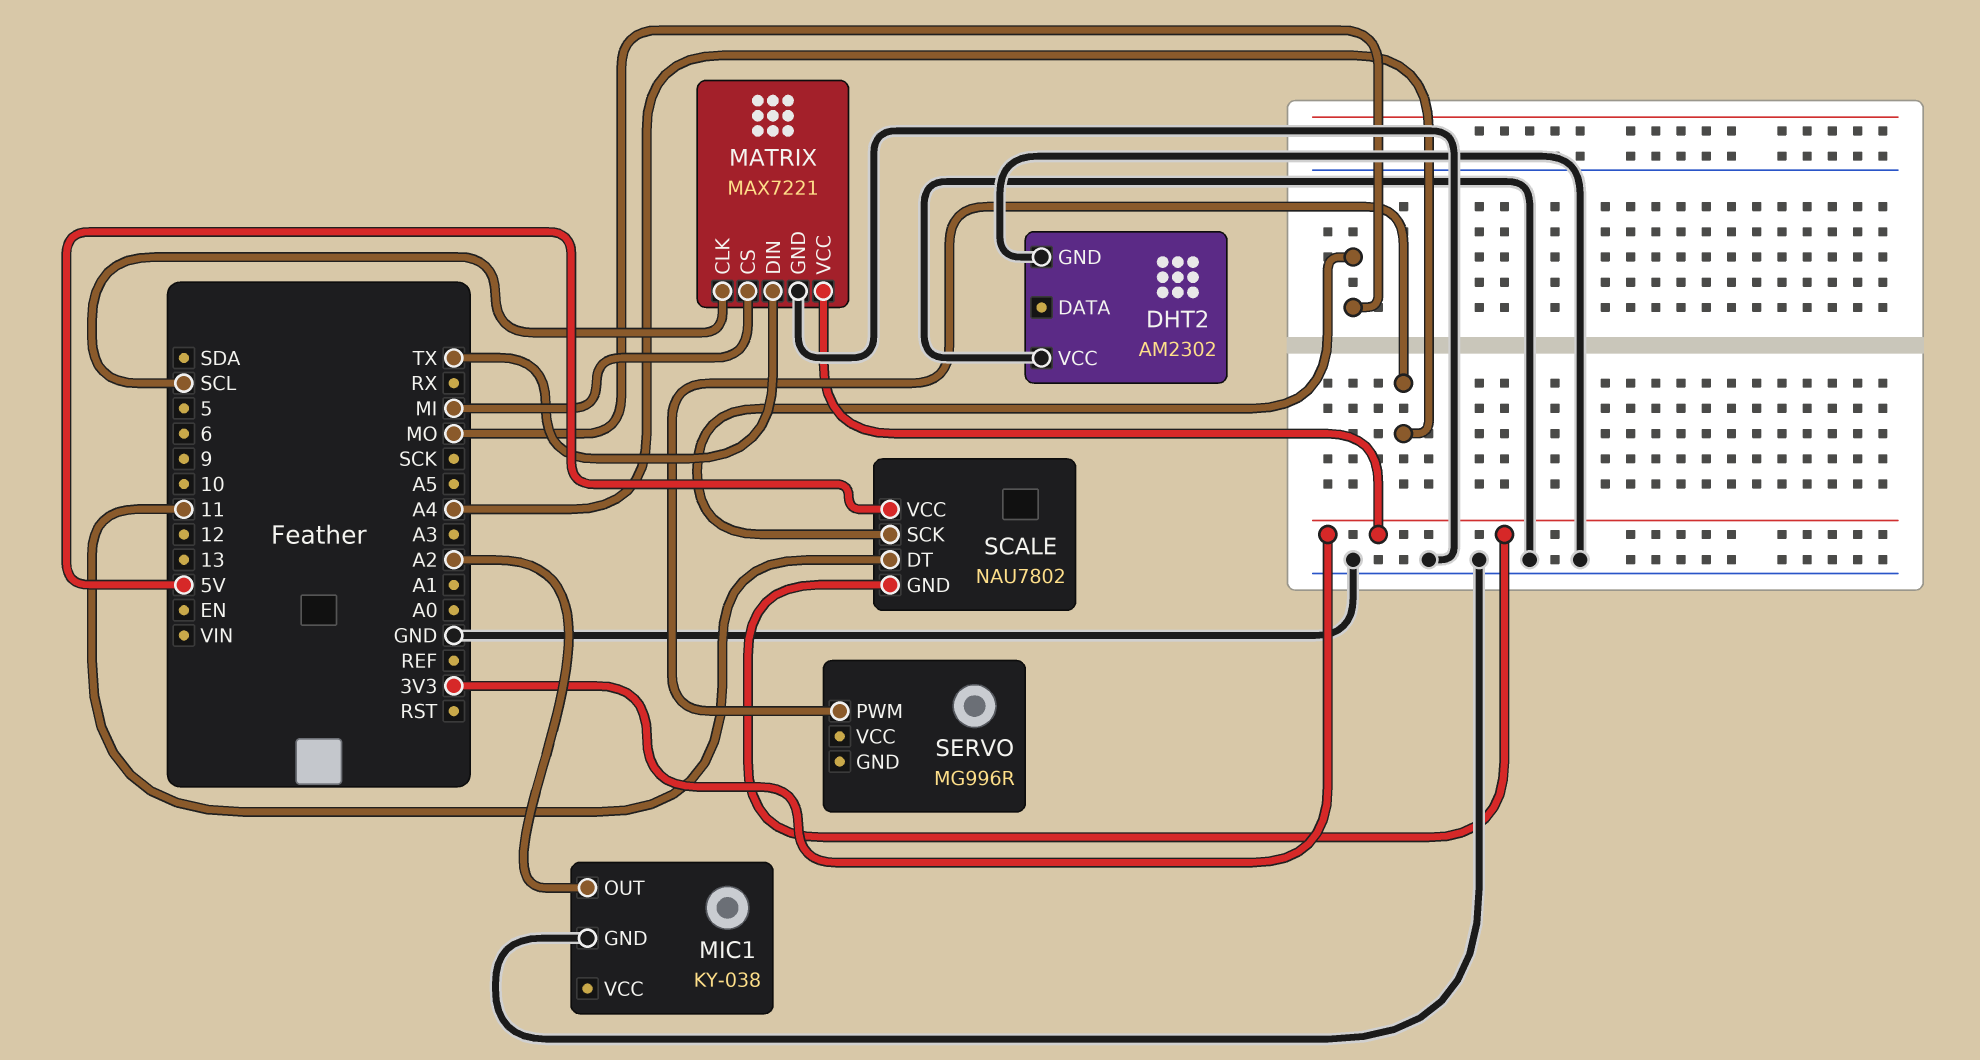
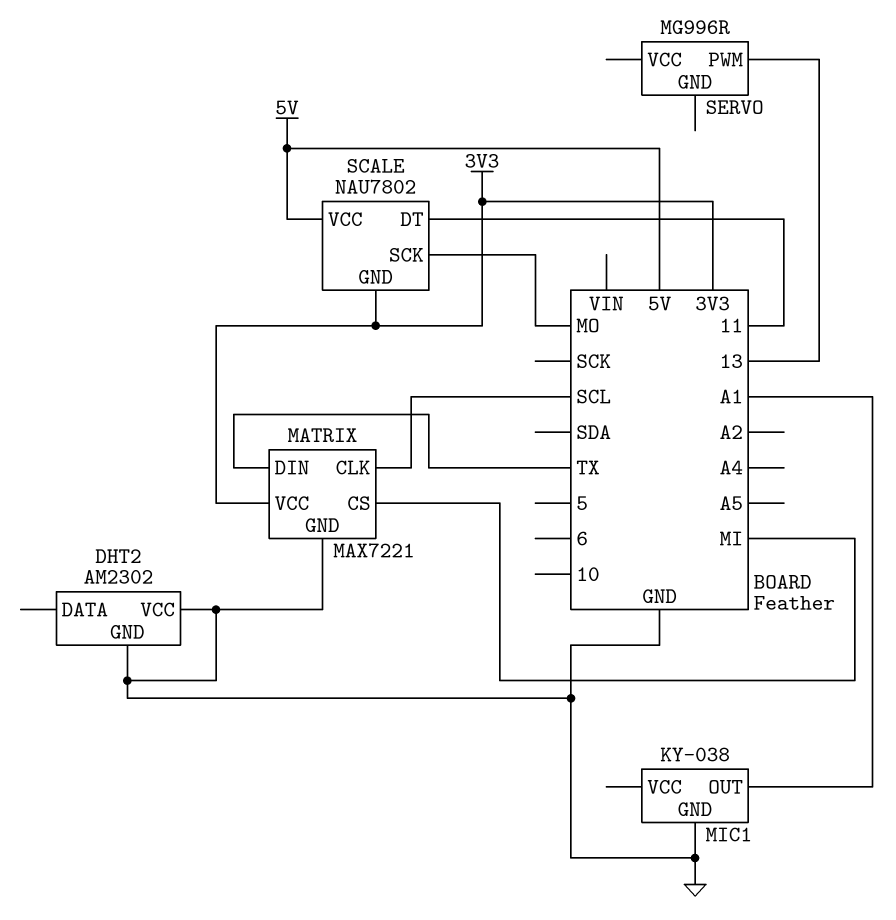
MIC1 pin OUT: A2 -> A1
SERVO pin PWM: A4 -> 13

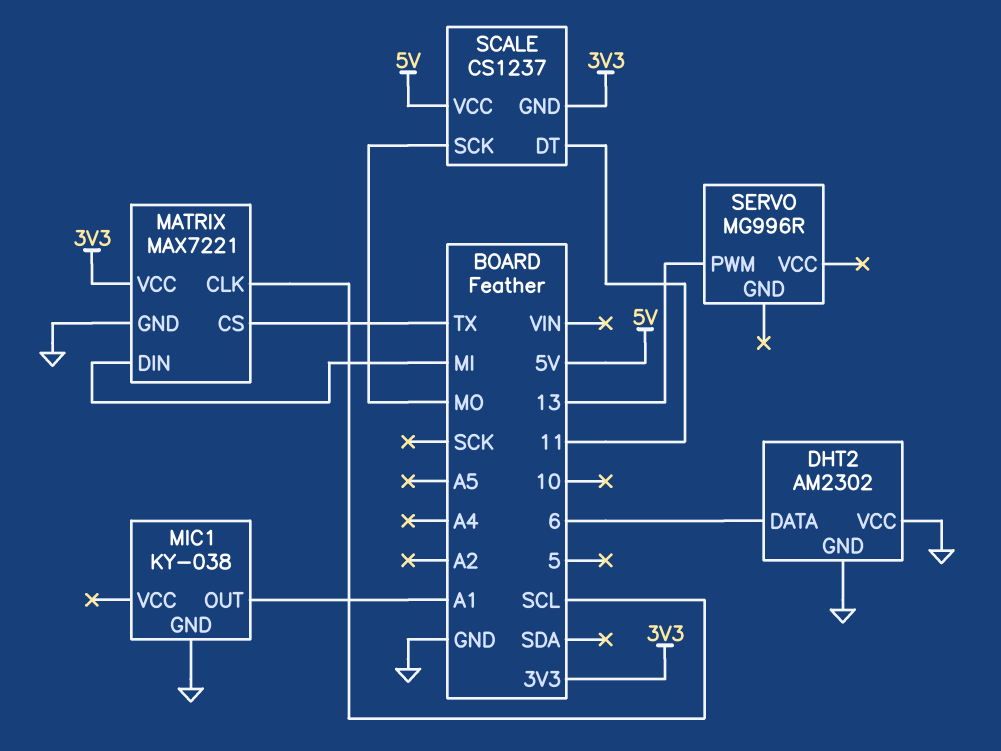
DHT2 pin DATA: none -> 6
MATRIX pin CS: MI -> TX
MATRIX pin DIN: TX -> MI
SCALE: NAU7802 -> CS1237

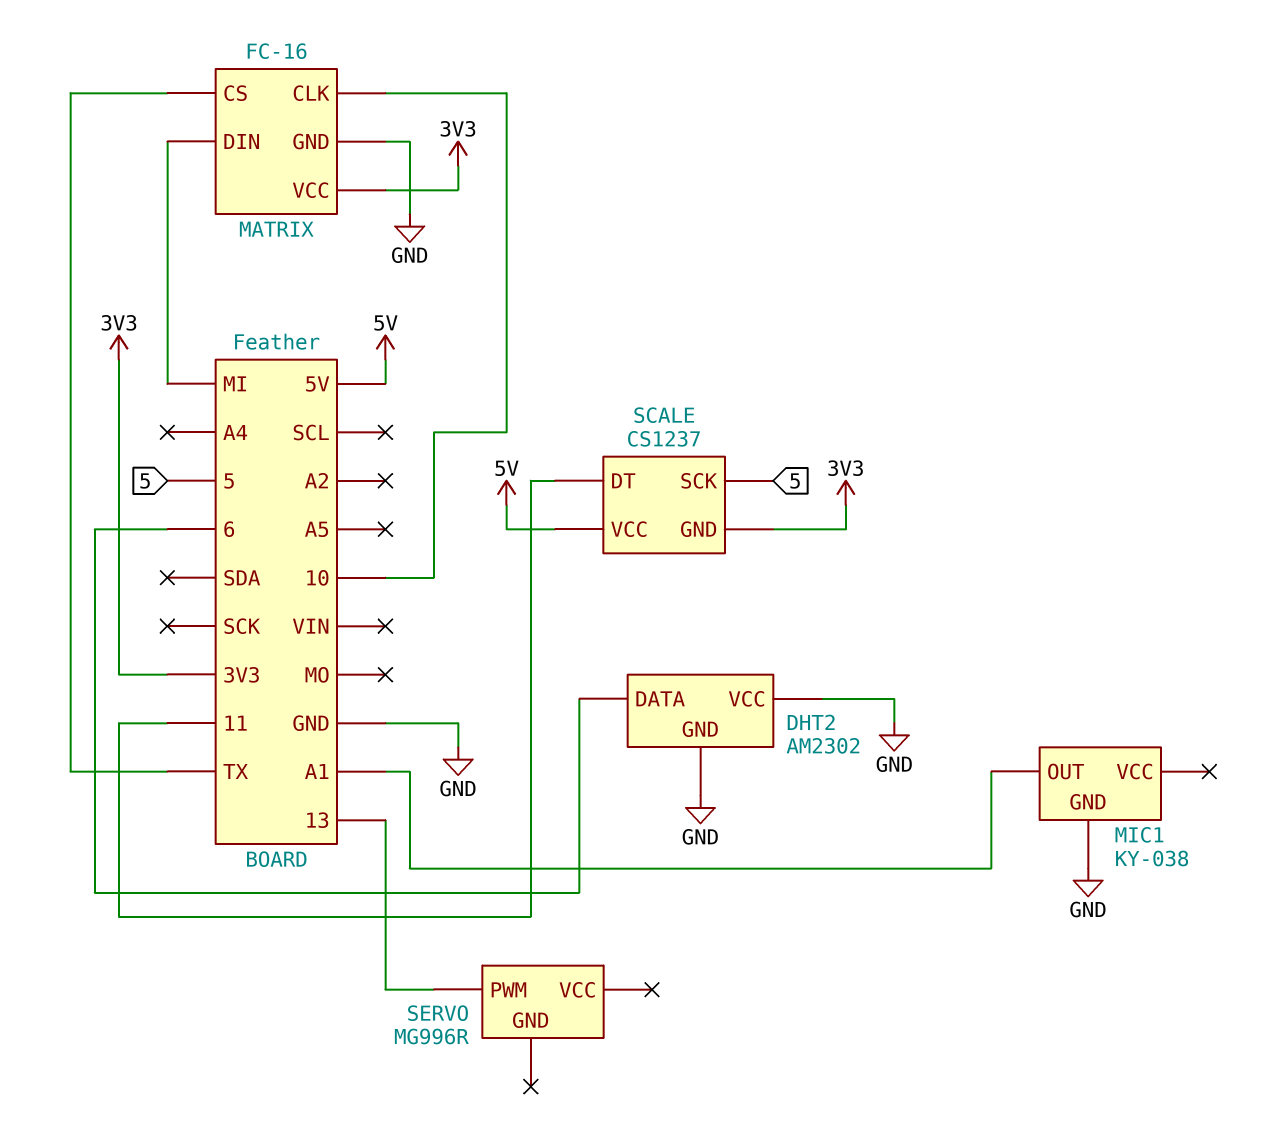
MATRIX: MAX7221 -> FC-16
MATRIX pin CLK: SCL -> 10
SCALE pin SCK: MO -> 5

